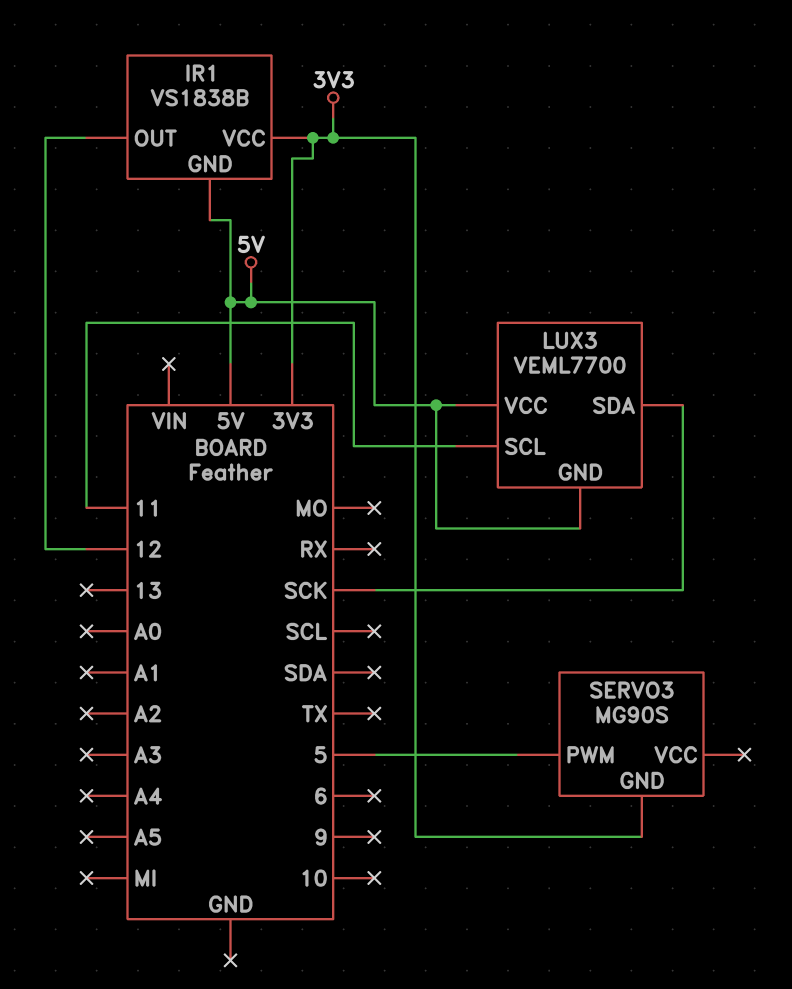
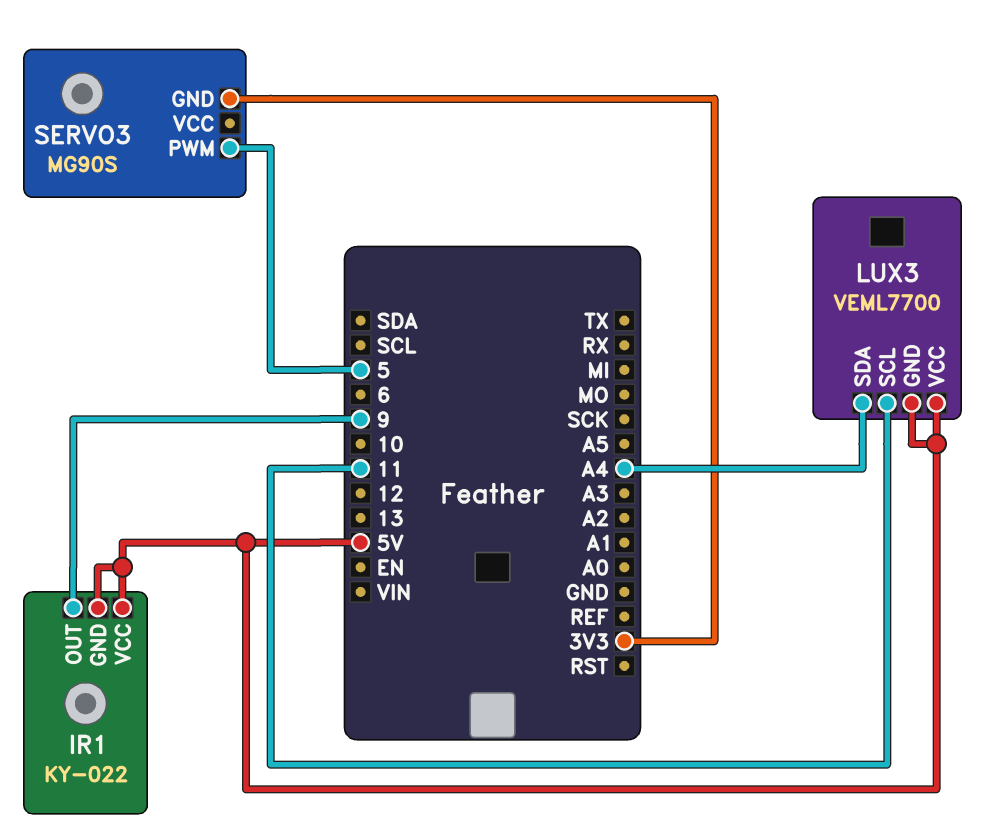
IR1: VS1838B -> KY-022
IR1 pin OUT: 12 -> 9
IR1 pin VCC: 3V3 -> 5V
LUX3 pin SDA: SCK -> A4

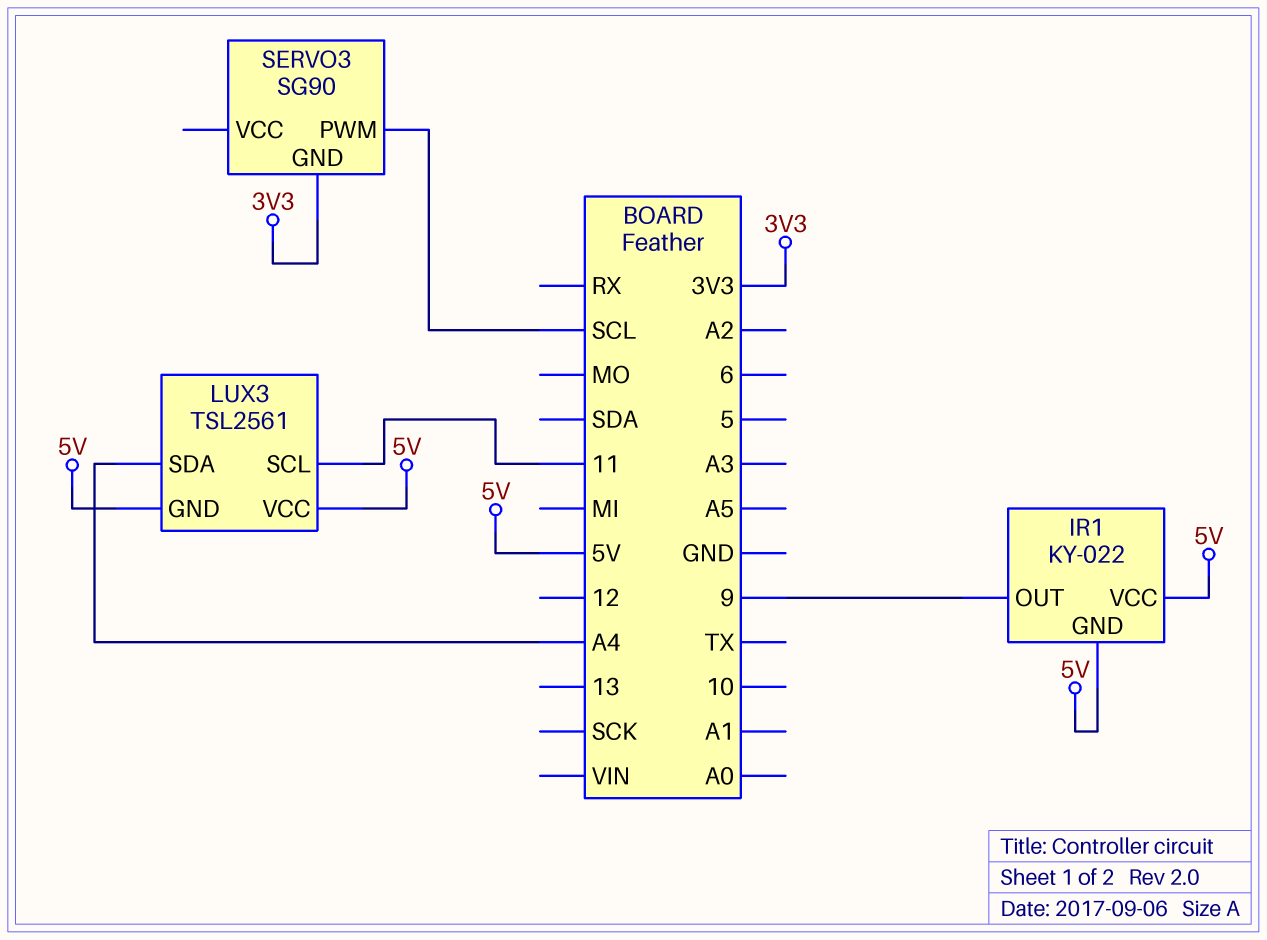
LUX3: VEML7700 -> TSL2561
SERVO3: MG90S -> SG90
SERVO3 pin PWM: 5 -> SCL

